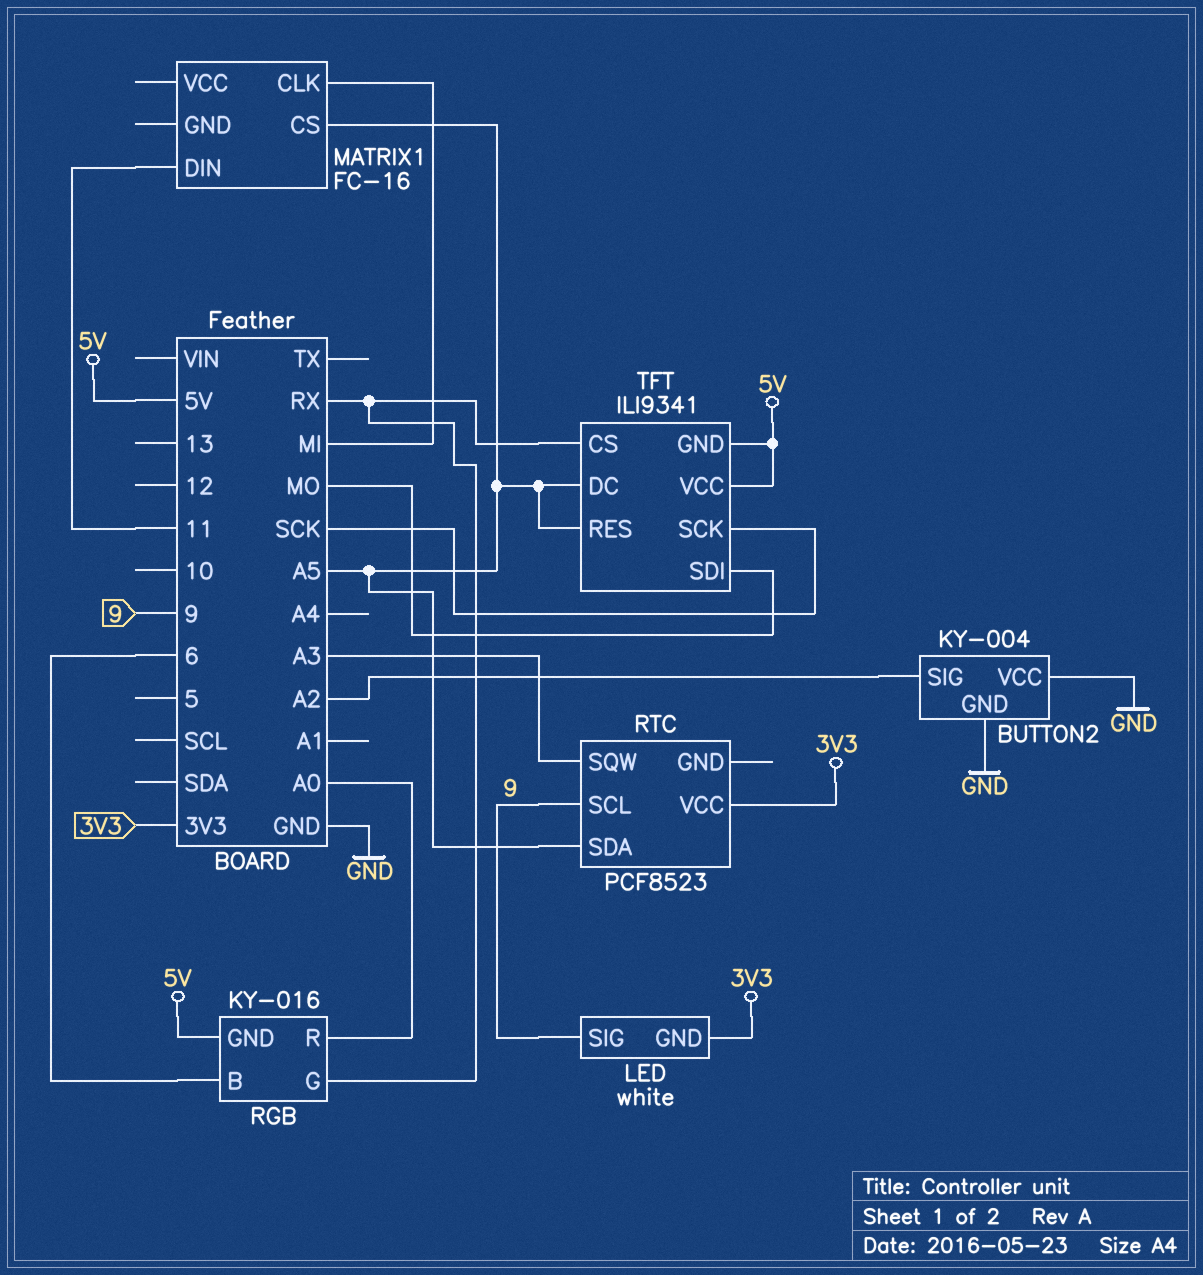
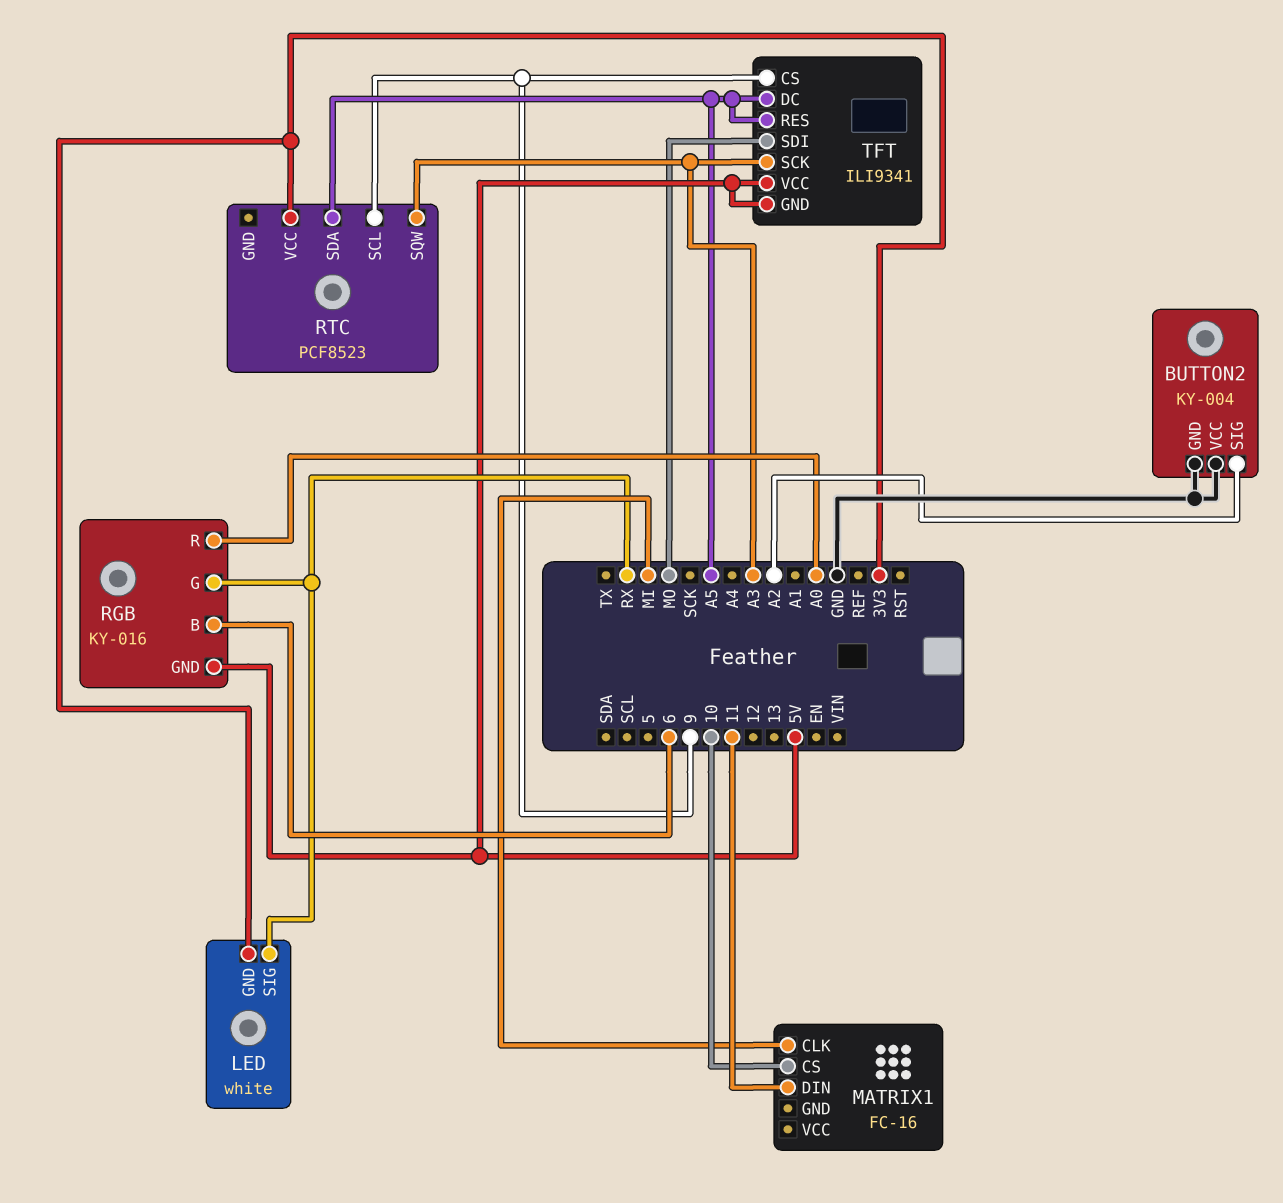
LED pin SIG: 9 -> RX
MATRIX1 pin CS: A5 -> 10
TFT pin CS: RX -> 9
TFT pin SCK: SCK -> A3

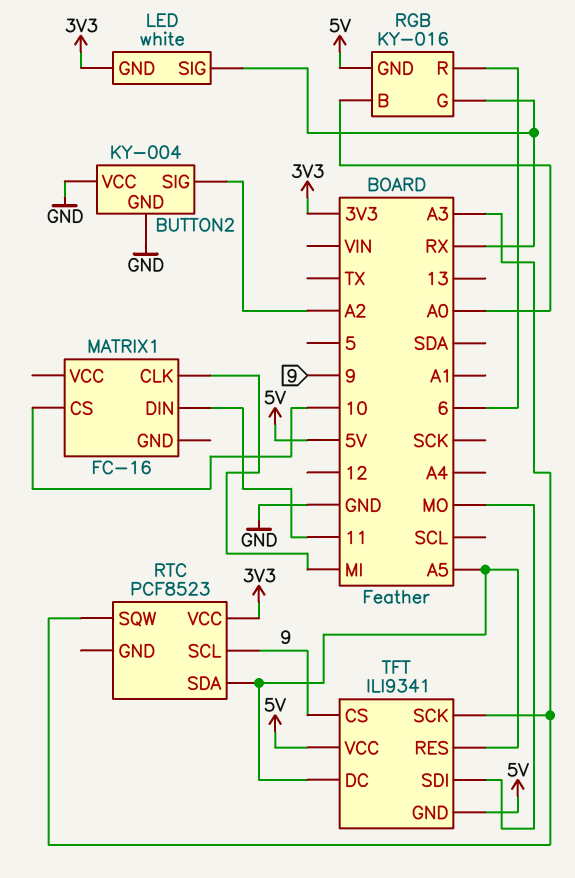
RGB pin B: 6 -> A0
RGB pin R: A0 -> 6

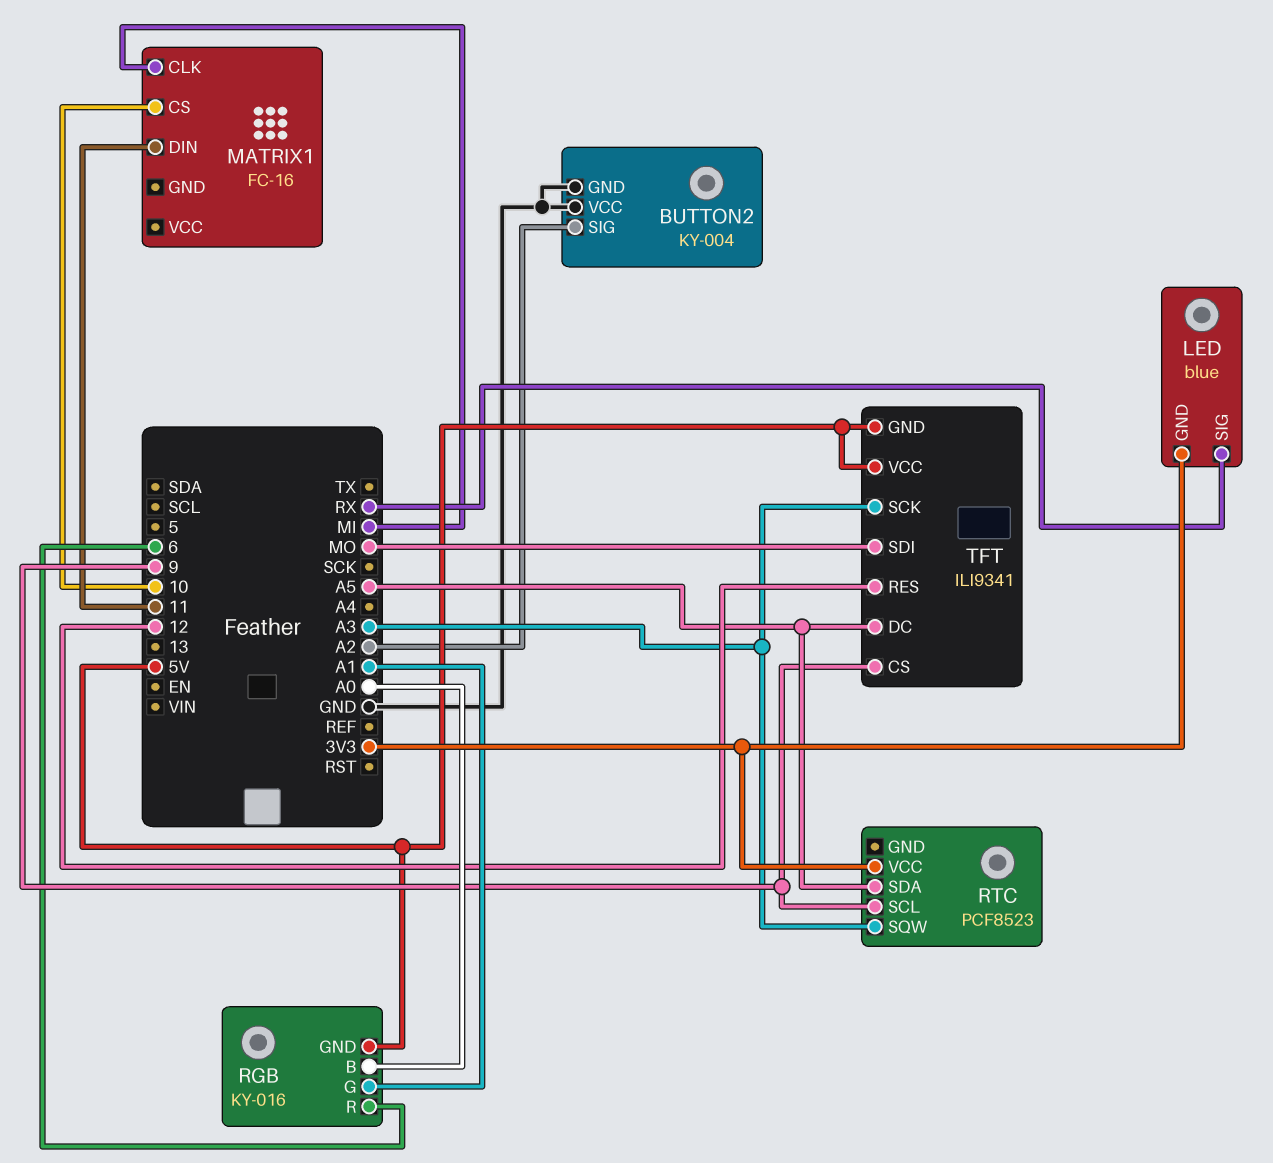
LED: white -> blue
RGB pin G: RX -> A1
TFT pin RES: A5 -> 12

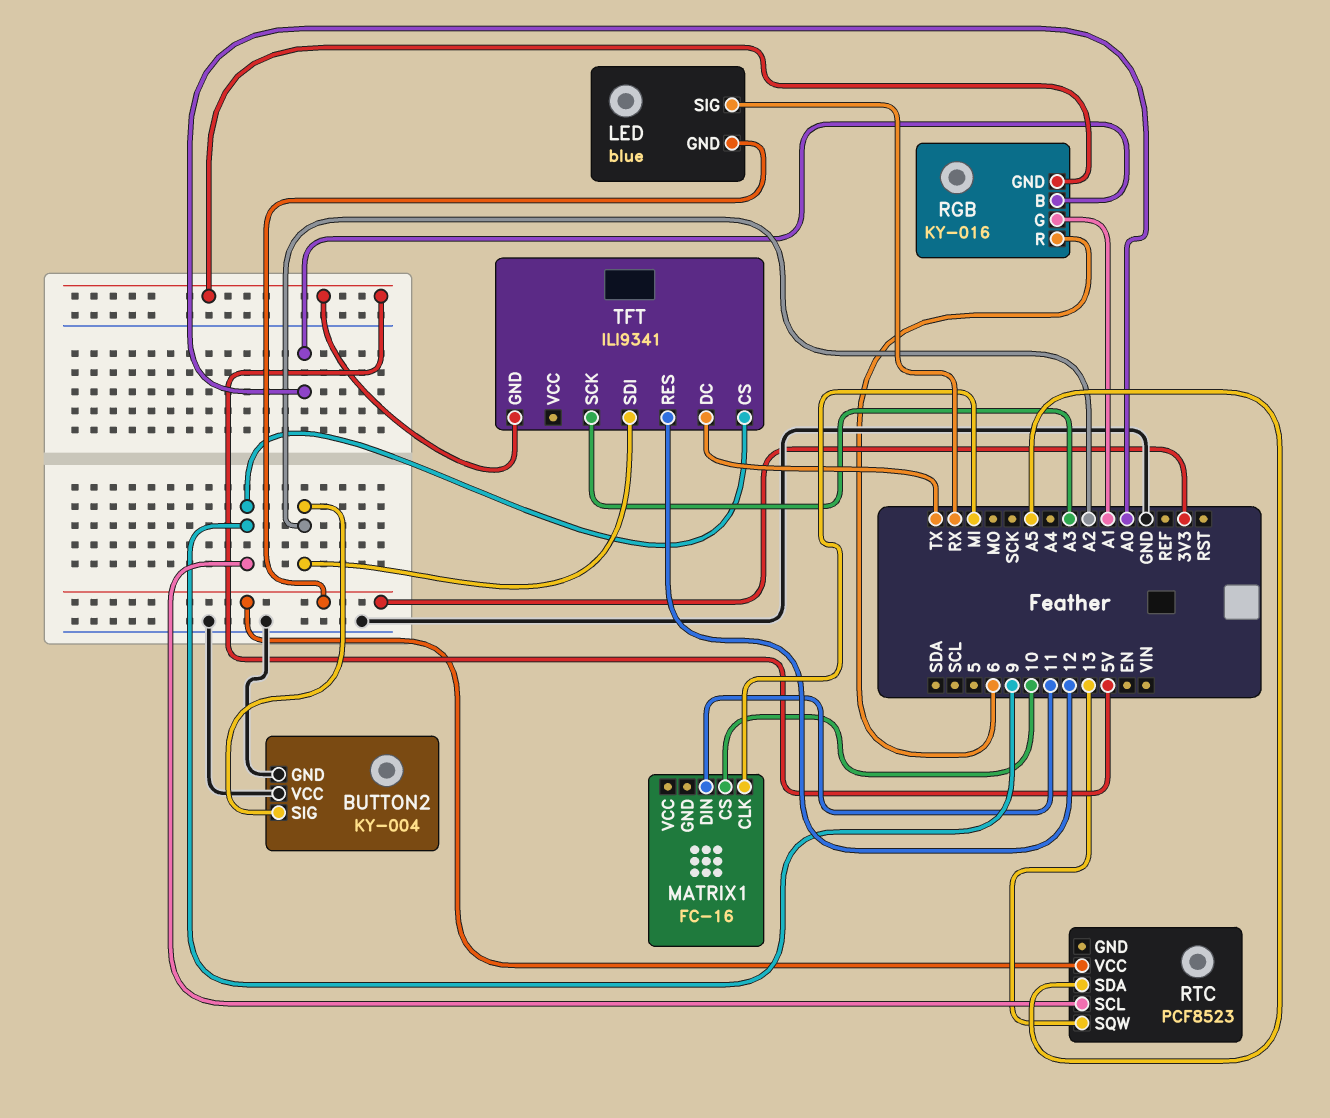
RTC pin SQW: A3 -> 13
TFT pin DC: A5 -> TX
TFT pin SDI: MO -> A2
TFT pin VCC: 5V -> none

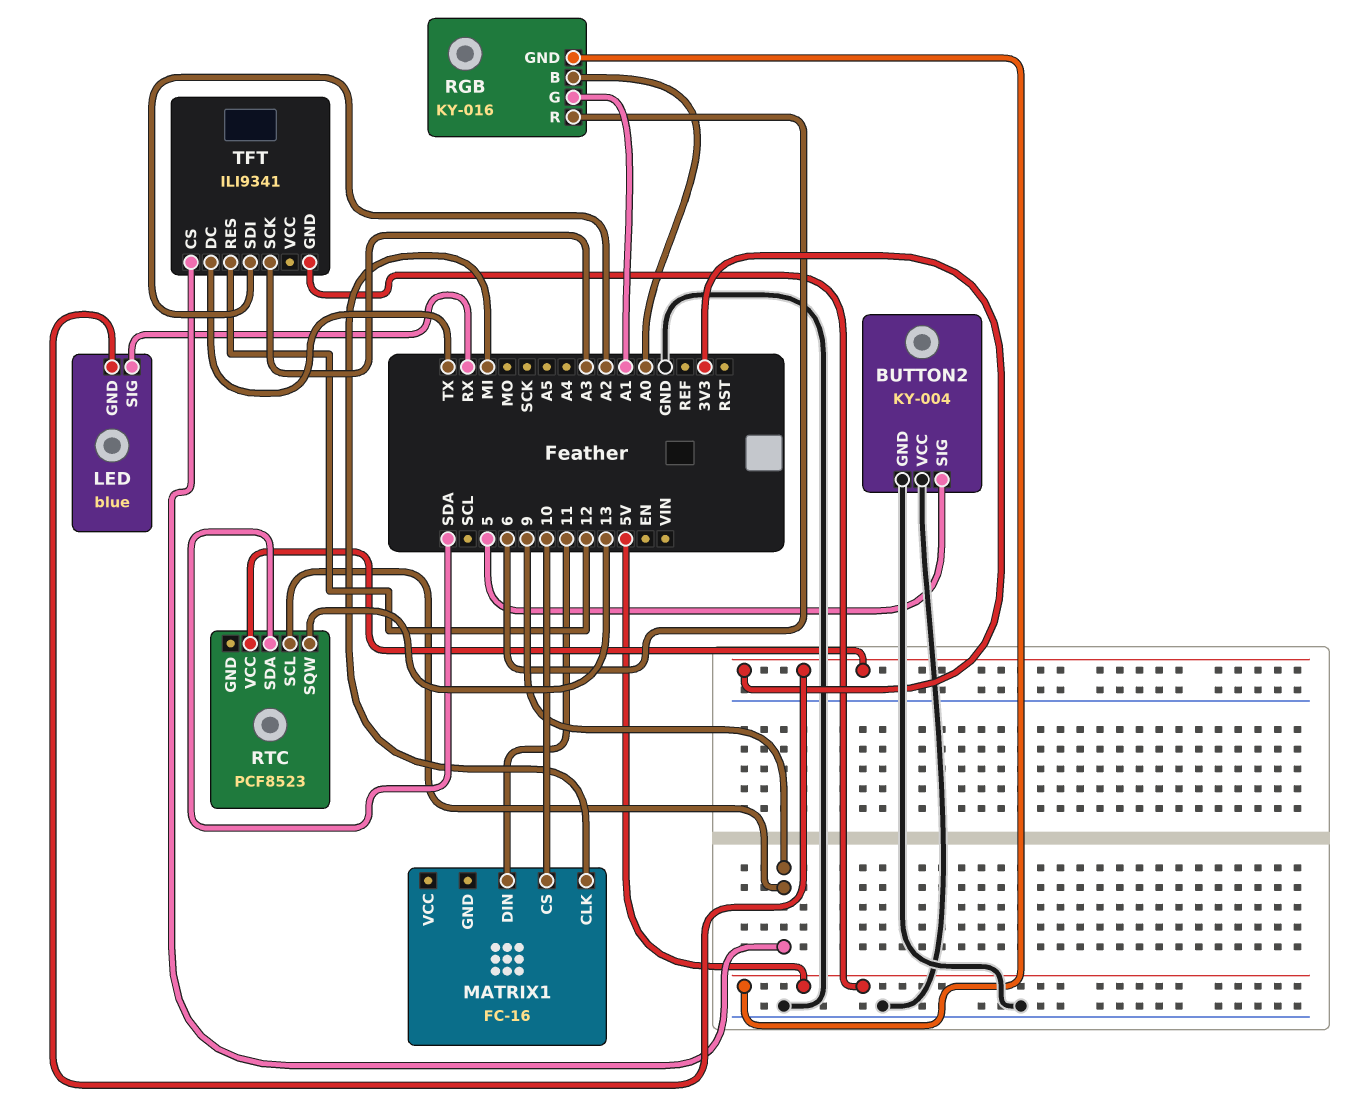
BUTTON2 pin SIG: A2 -> 5
RTC pin SDA: A5 -> SDA

